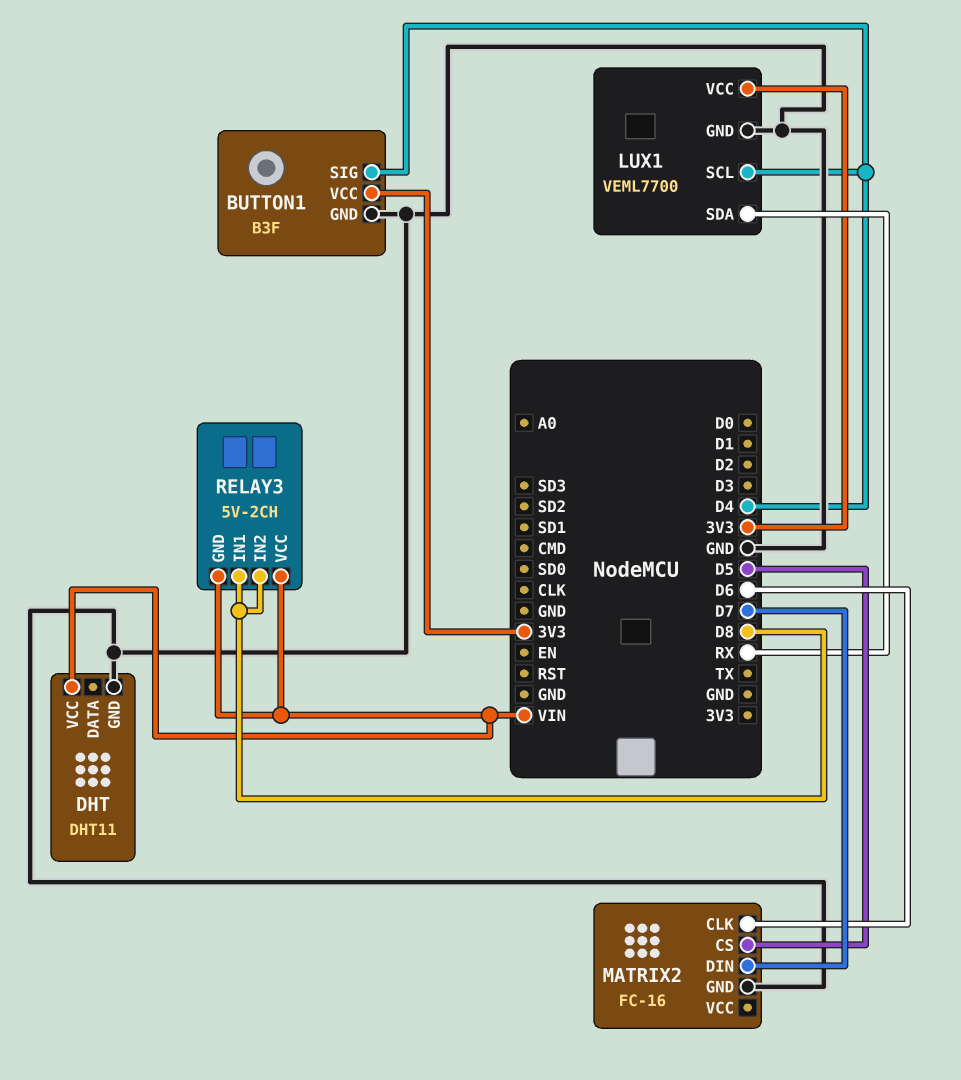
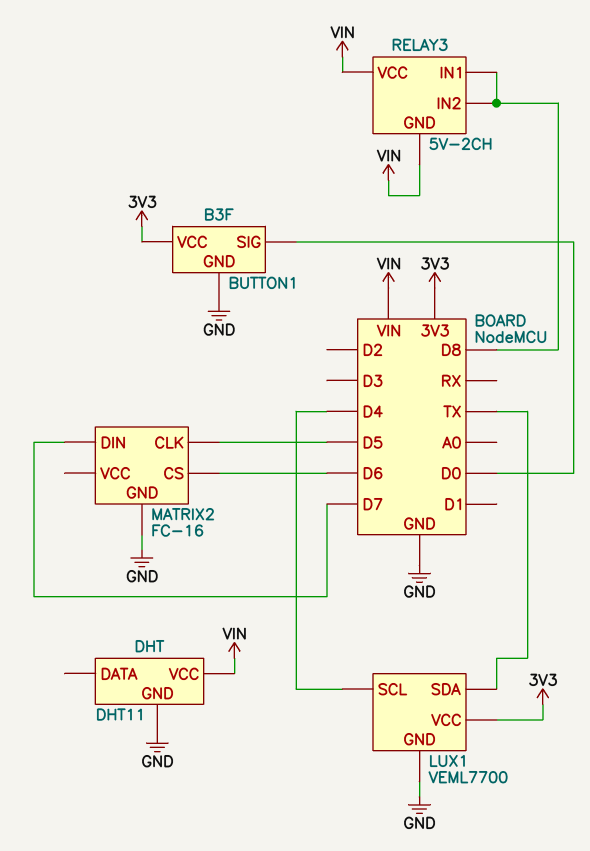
BUTTON1 pin SIG: D4 -> D0
LUX1 pin SDA: RX -> TX
MATRIX2 pin CLK: D6 -> D5
MATRIX2 pin CS: D5 -> D6

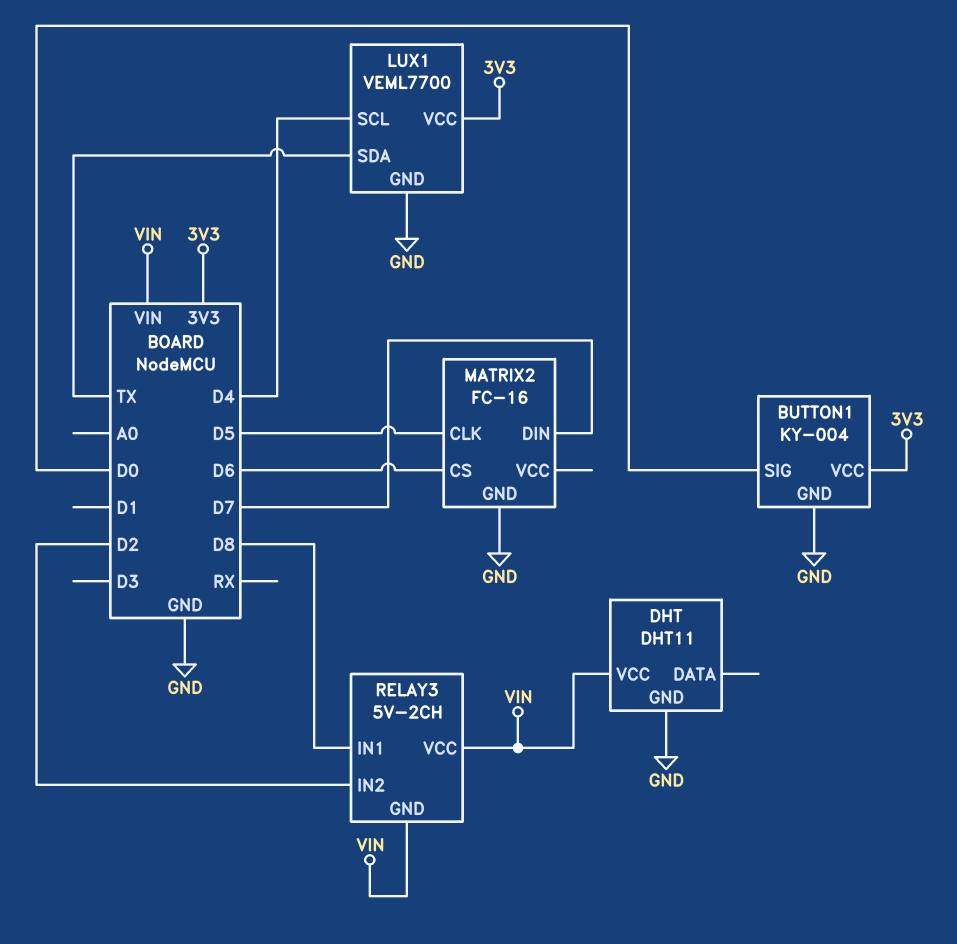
BUTTON1: B3F -> KY-004
RELAY3 pin IN2: D8 -> D2

